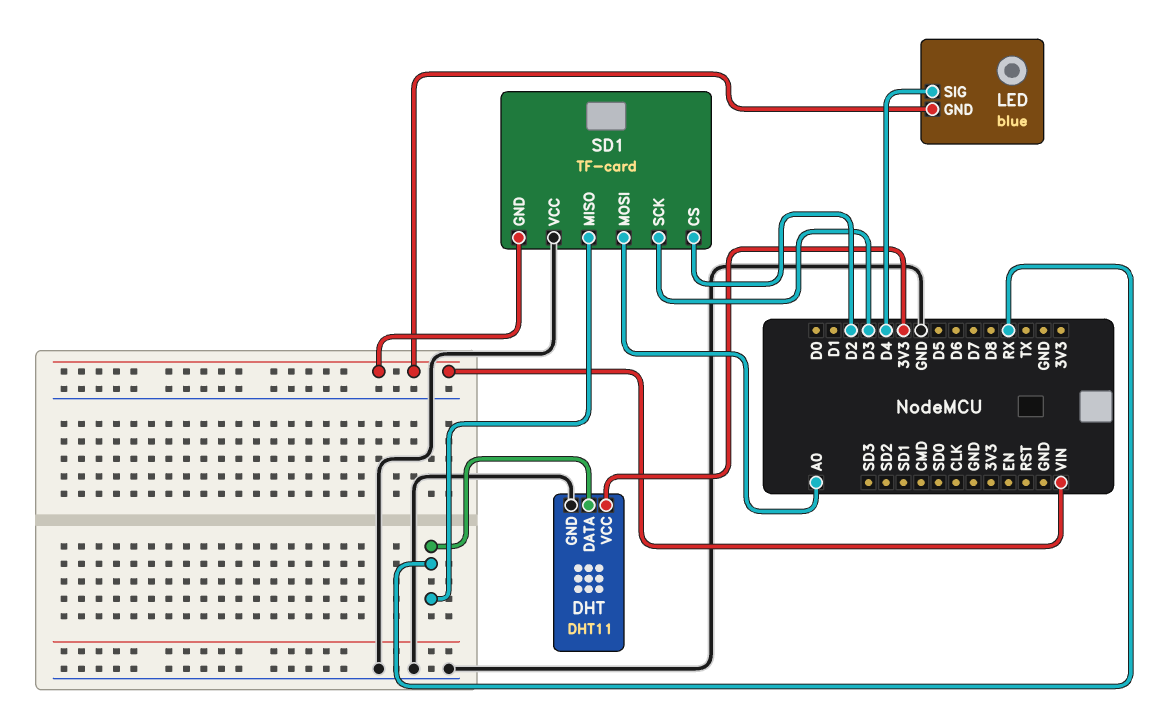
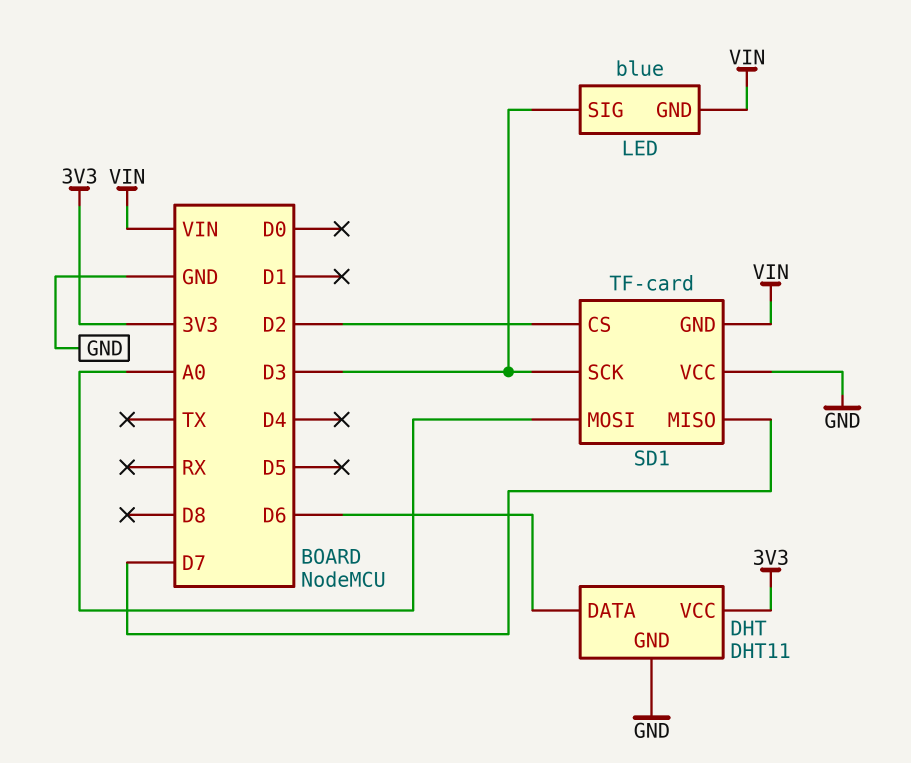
DHT pin DATA: RX -> D6
LED pin SIG: D4 -> D3
SD1 pin MISO: RX -> D7

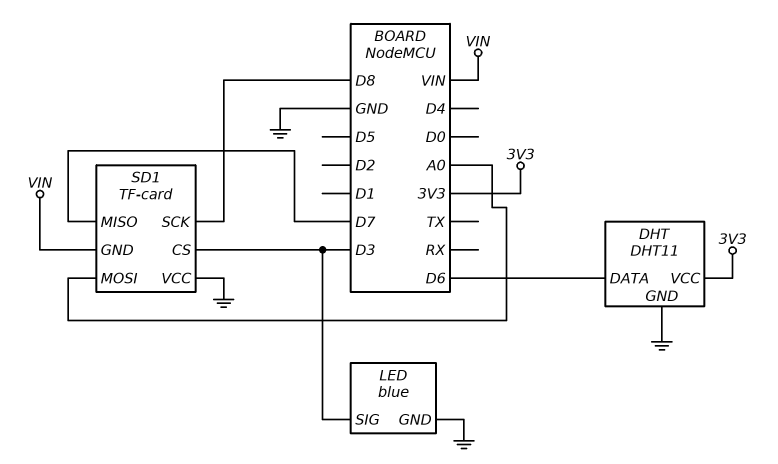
LED pin GND: VIN -> GND
SD1 pin CS: D2 -> D3
SD1 pin SCK: D3 -> D8

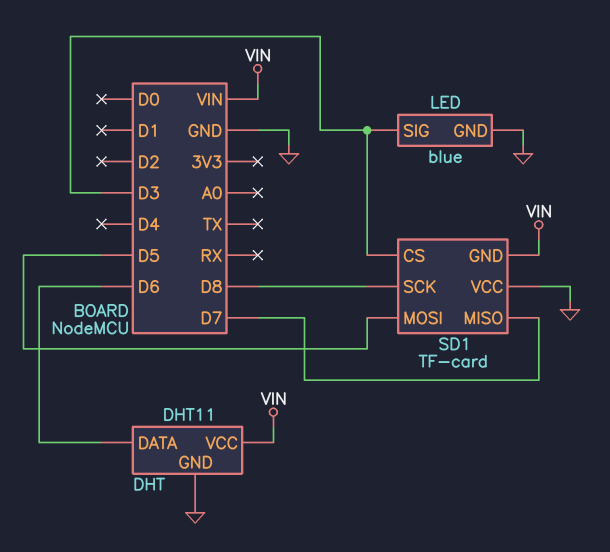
DHT pin VCC: 3V3 -> VIN
SD1 pin MOSI: A0 -> D5

